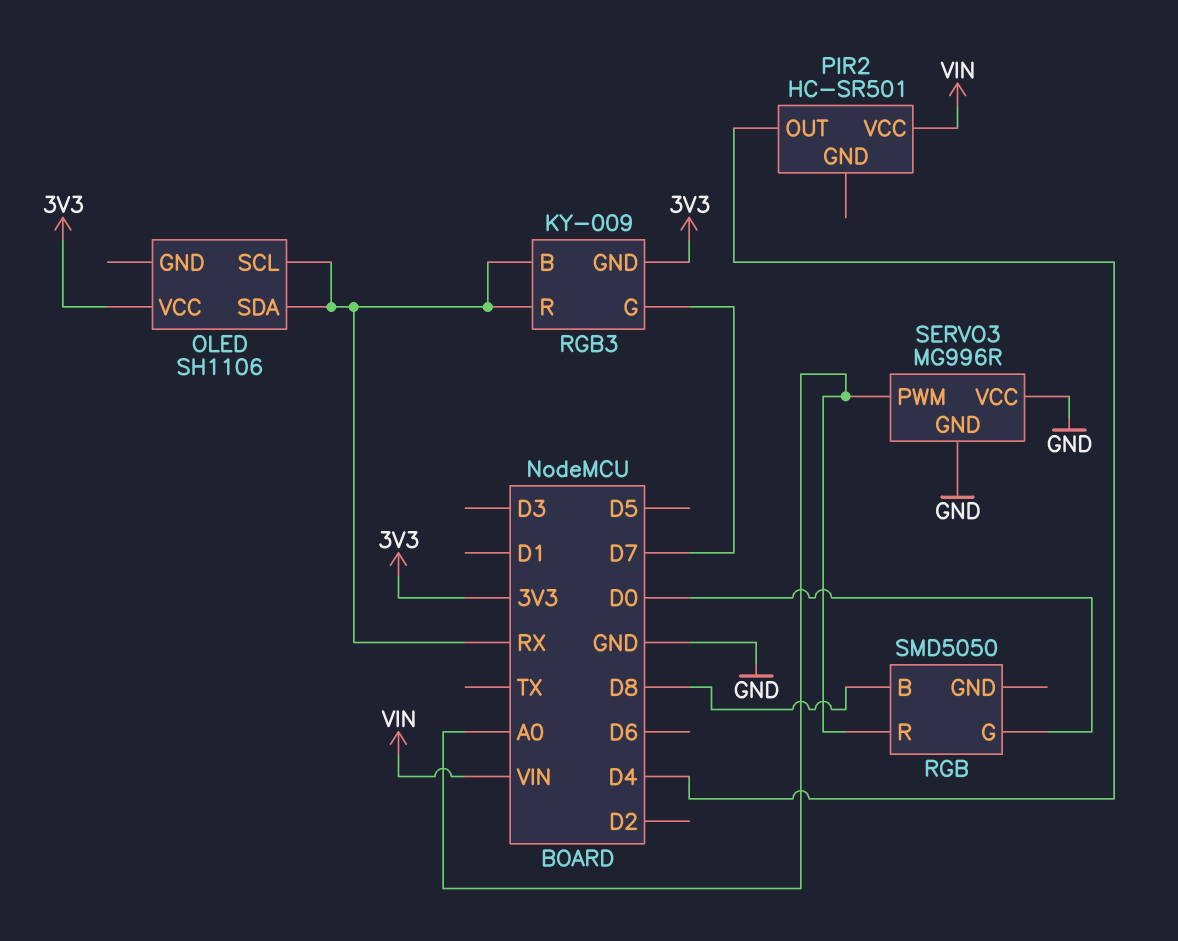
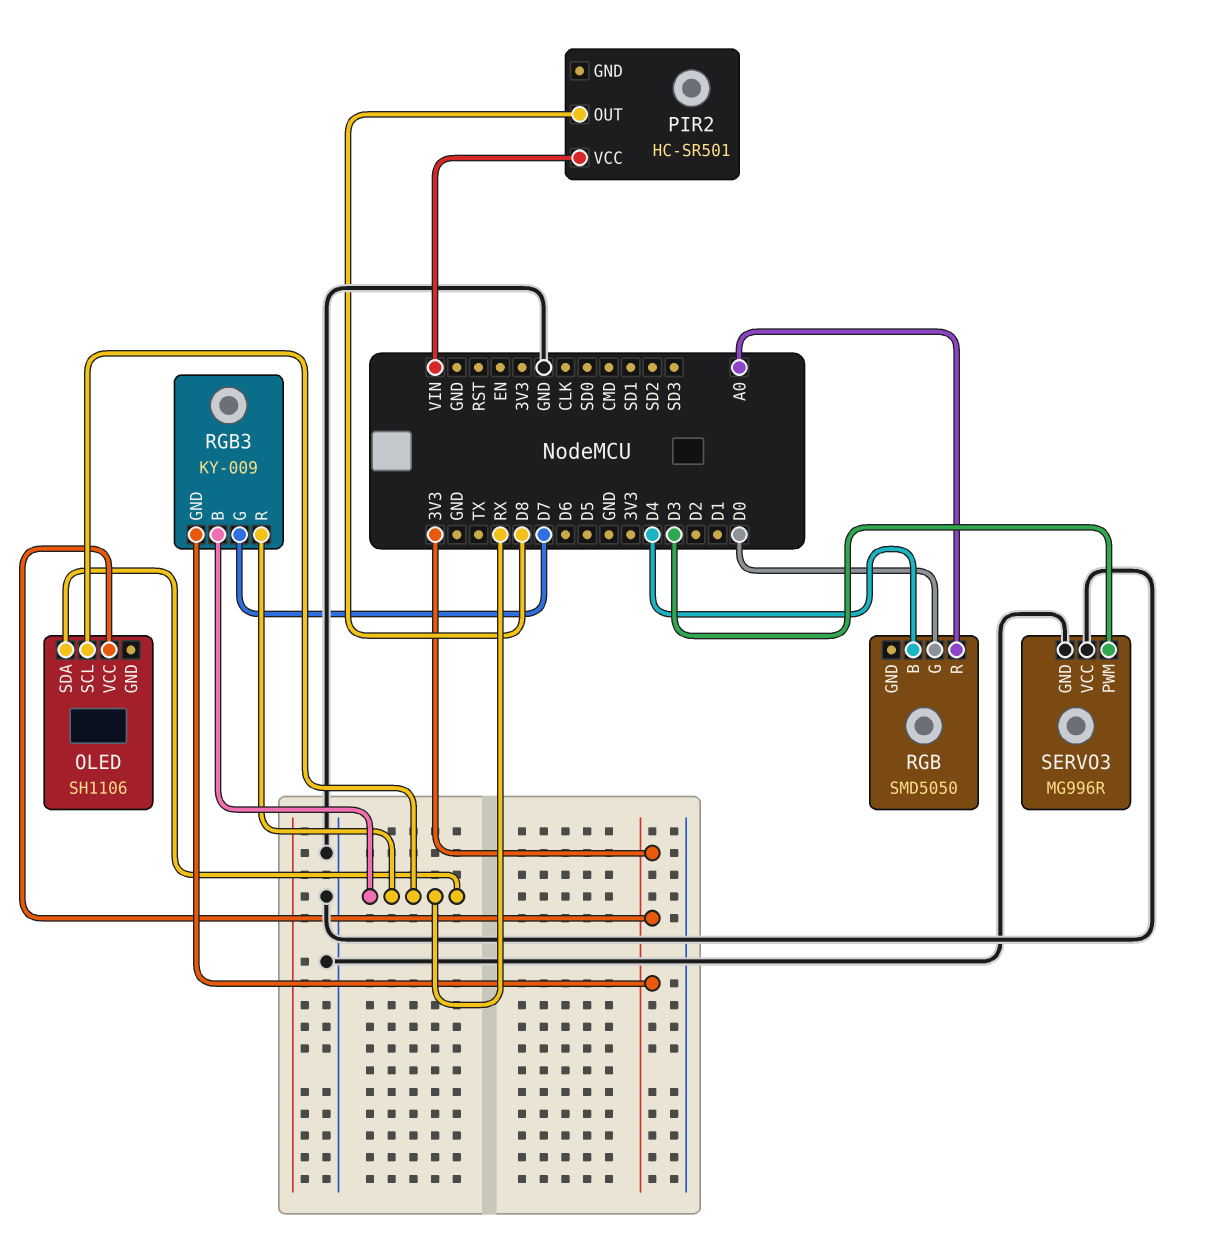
PIR2 pin OUT: D4 -> D8
RGB pin B: D8 -> D4
SERVO3 pin PWM: A0 -> D3

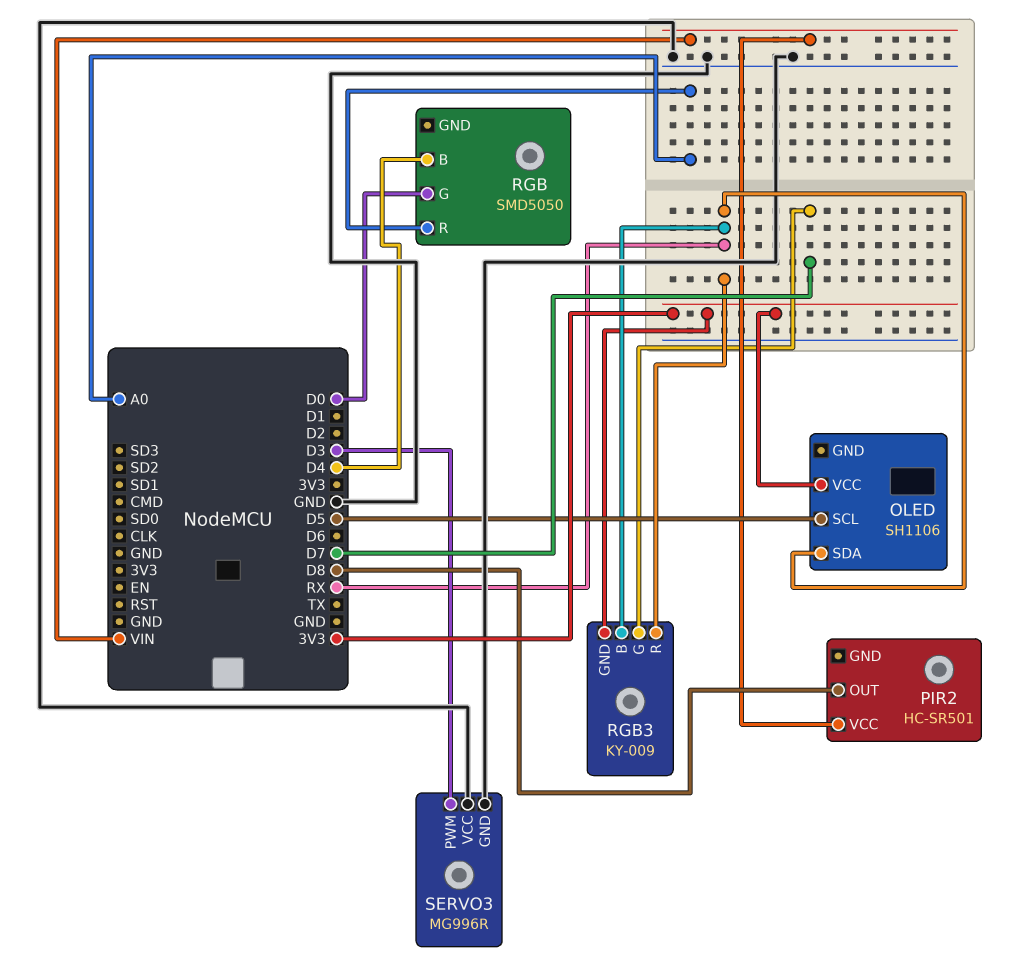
OLED pin SCL: RX -> D5

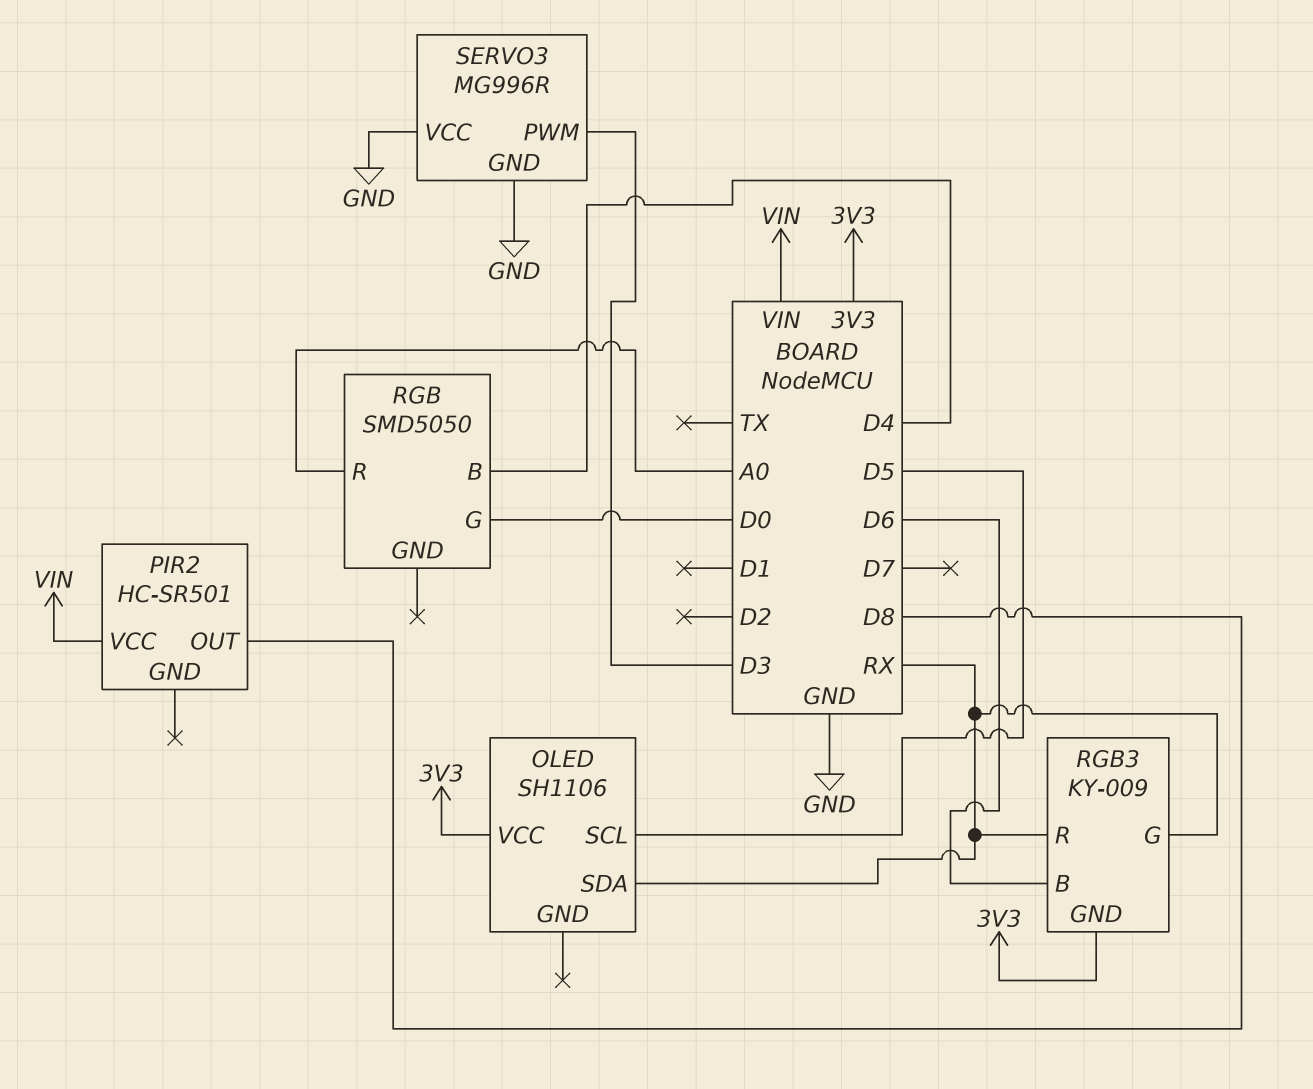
RGB3 pin B: RX -> D6
RGB3 pin G: D7 -> RX

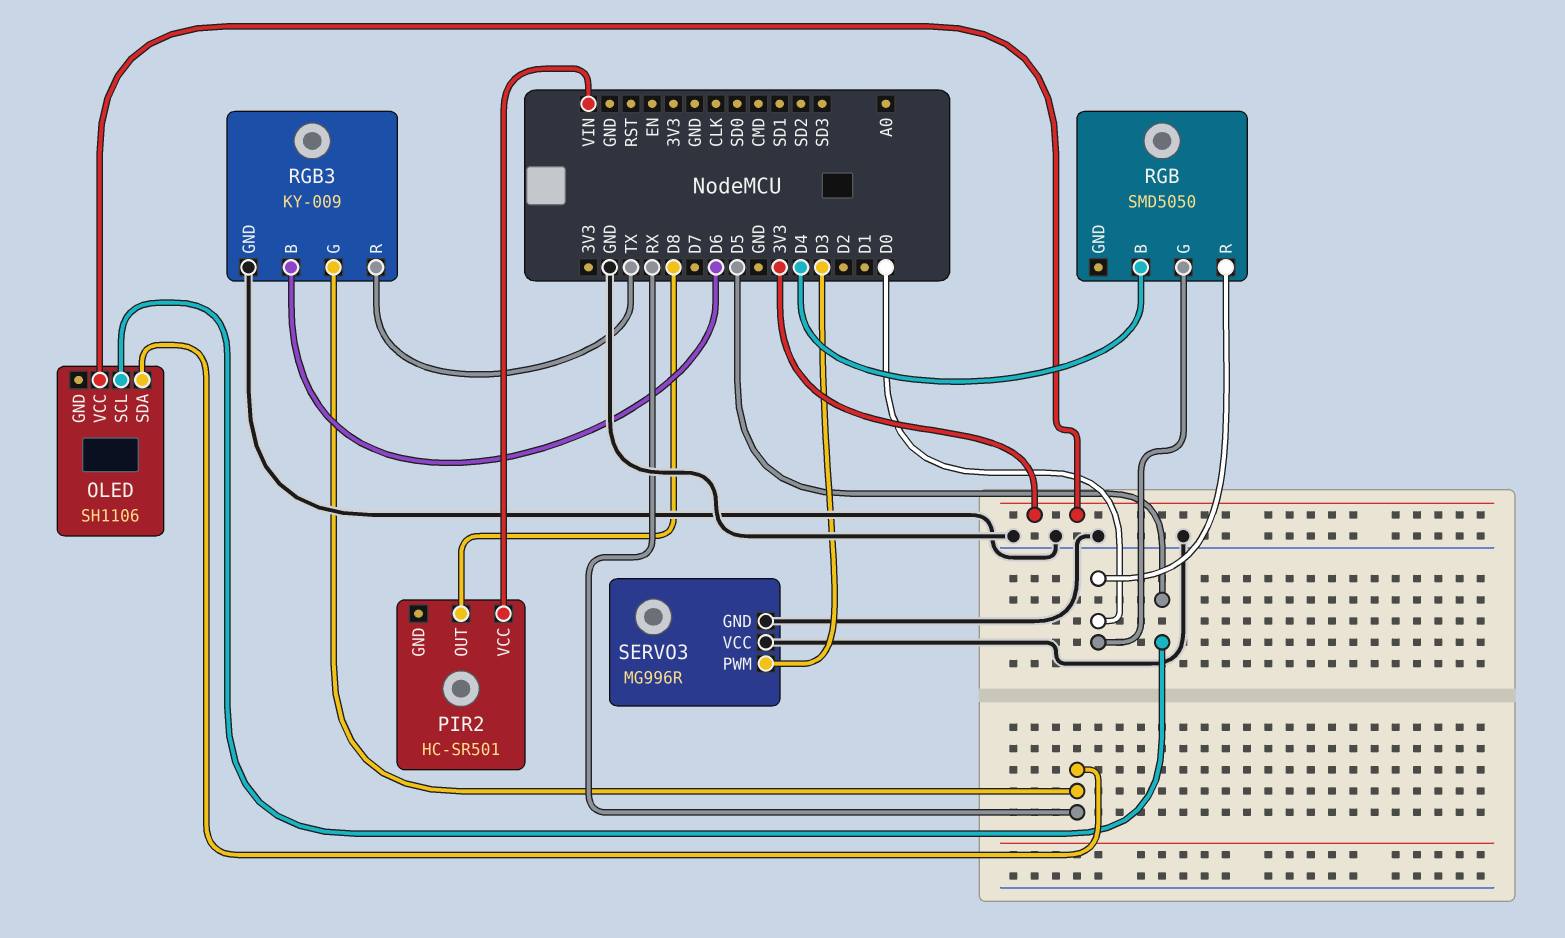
RGB pin R: A0 -> D0
RGB3 pin GND: 3V3 -> GND
RGB3 pin R: RX -> TX

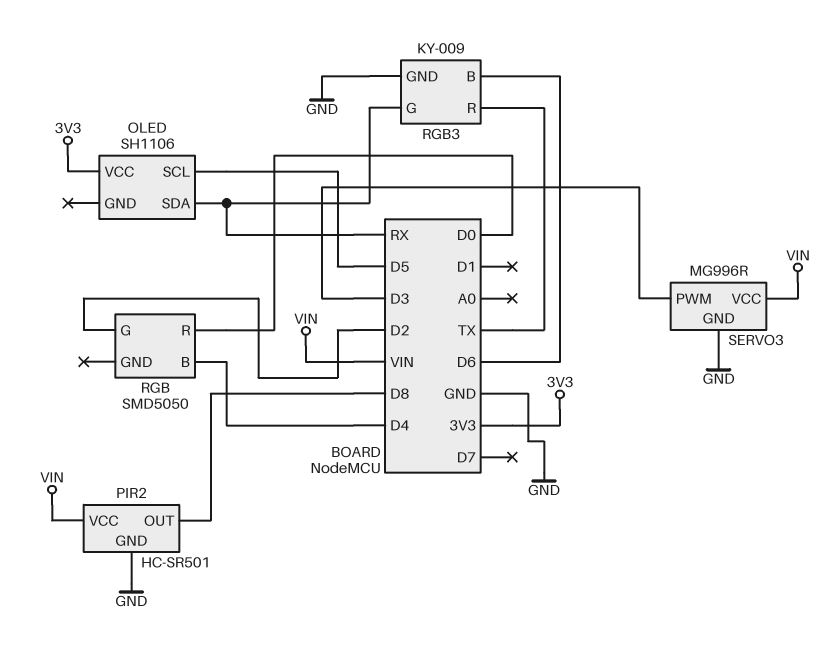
PIR2 pin GND: none -> GND
RGB pin G: D0 -> D2
SERVO3 pin VCC: GND -> VIN

